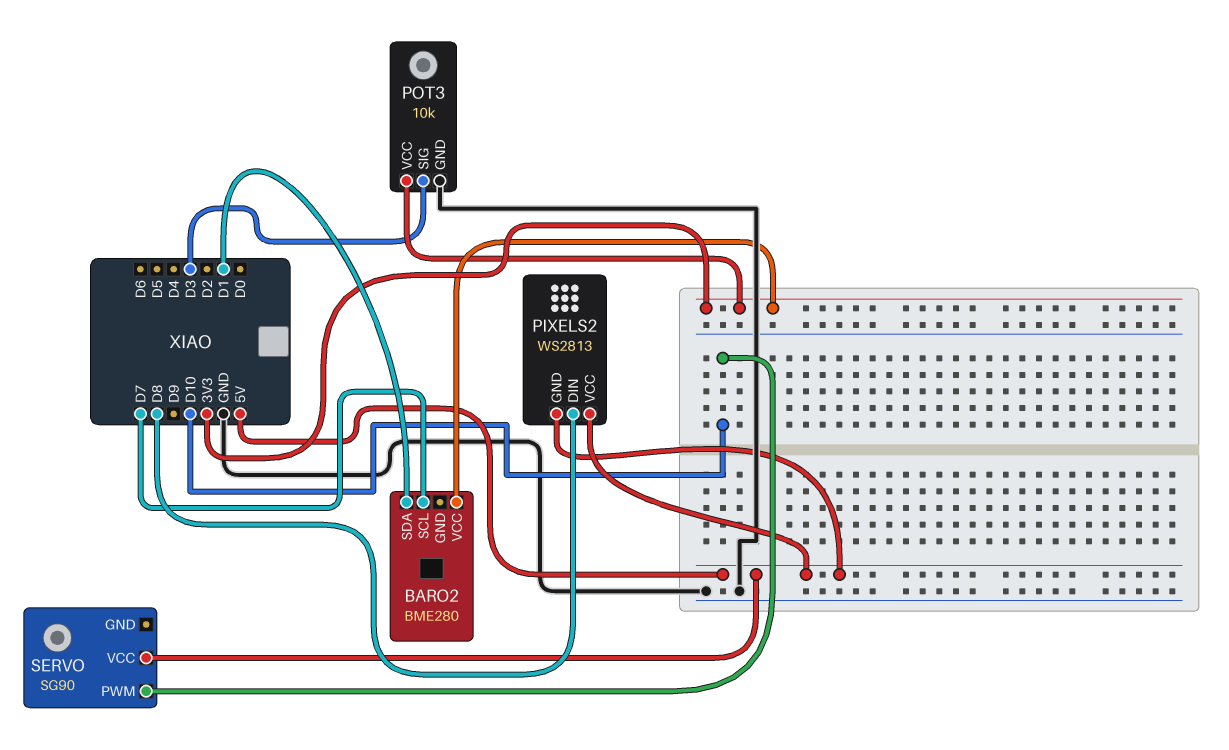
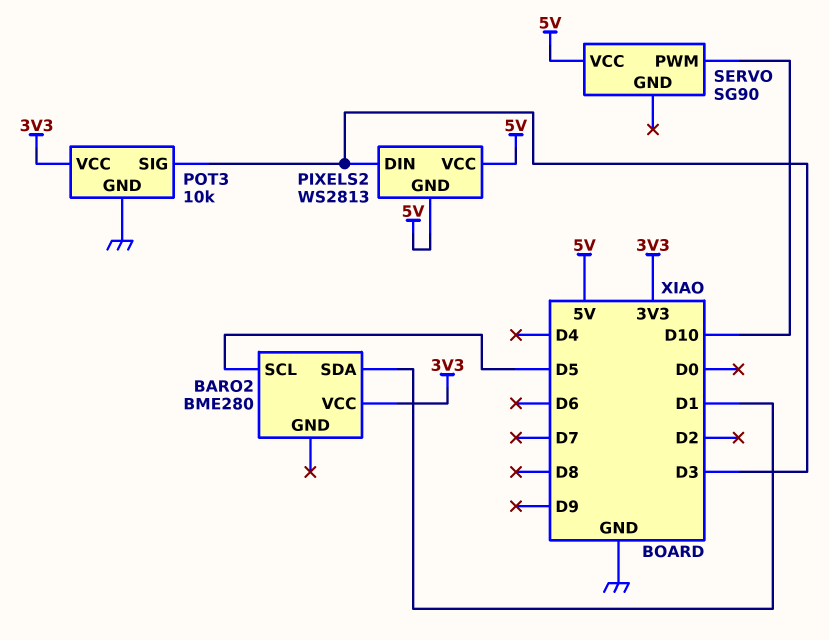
BARO2 pin SCL: D7 -> D5
PIXELS2 pin DIN: D8 -> D3

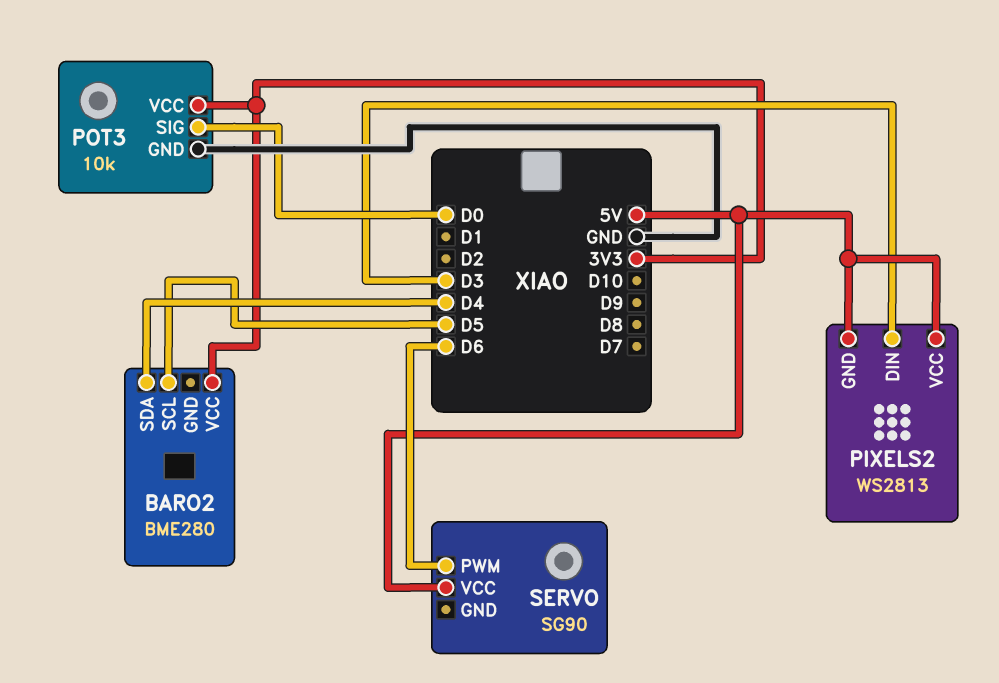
BARO2 pin SDA: D1 -> D4
POT3 pin SIG: D3 -> D0
SERVO pin PWM: D10 -> D6

